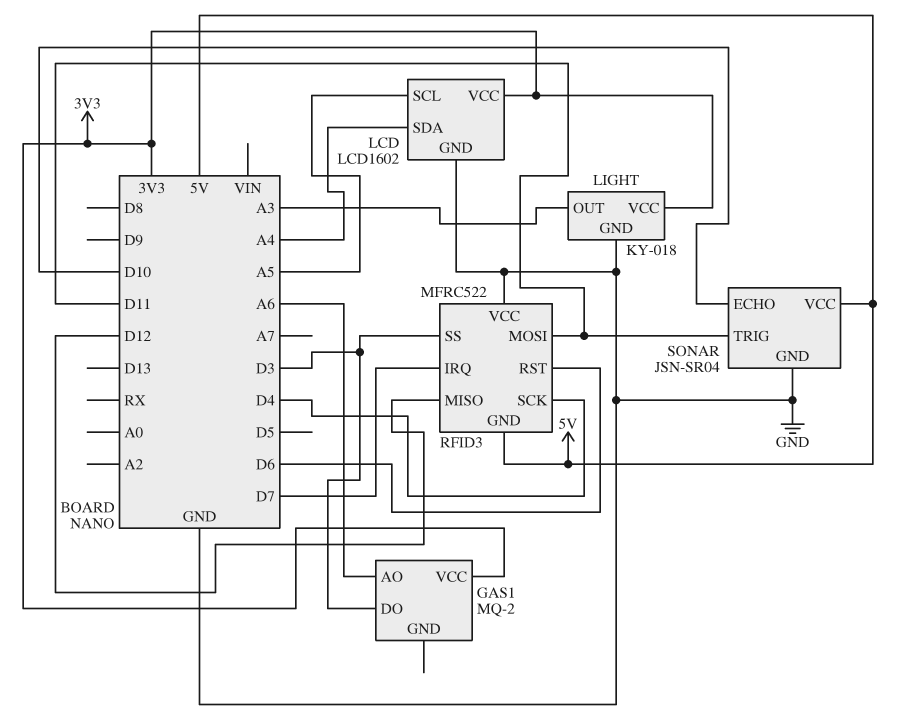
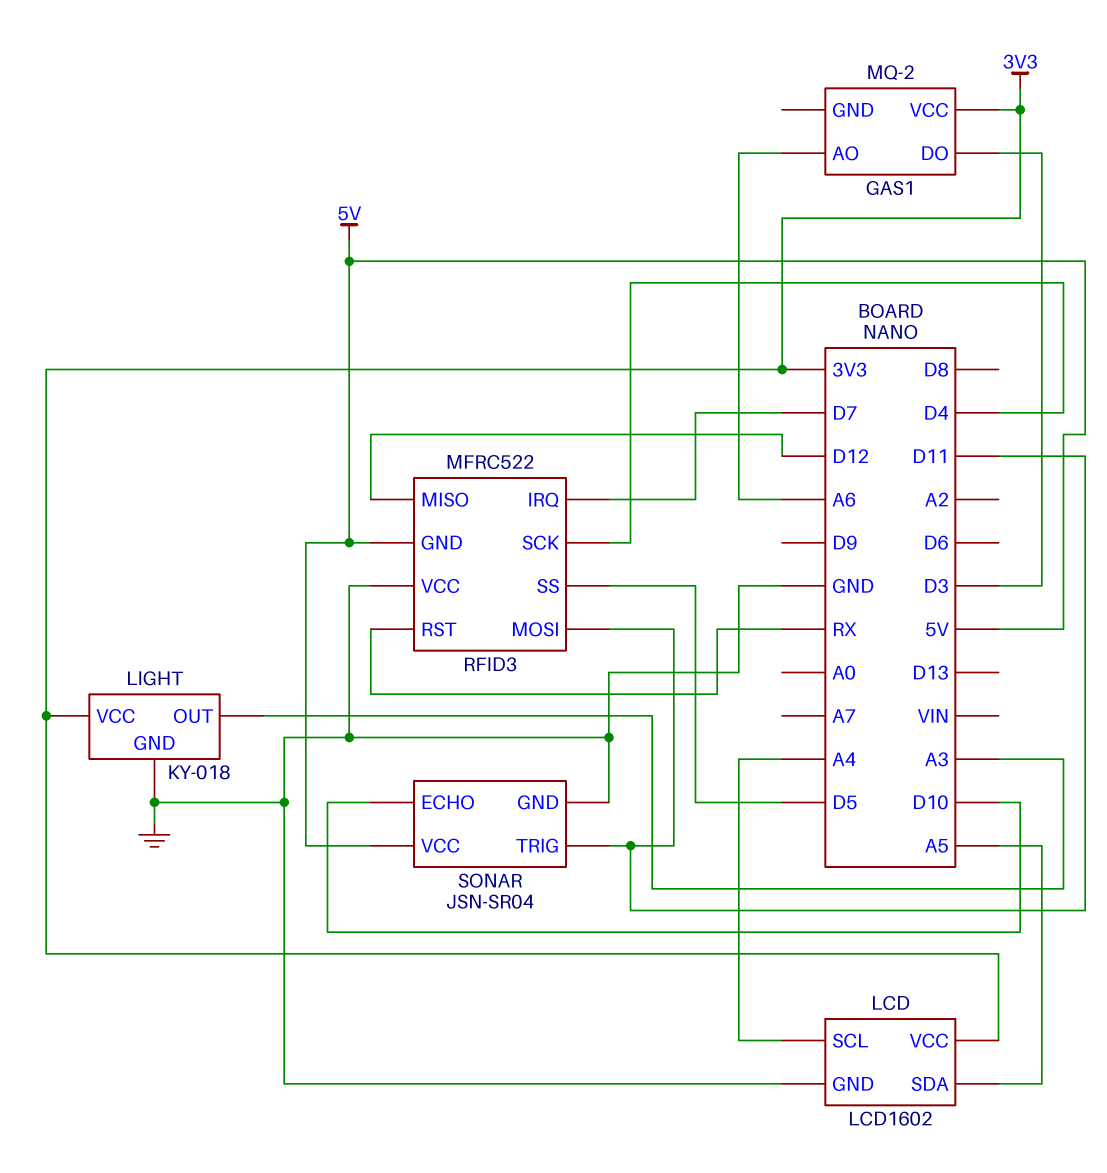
LCD pin SCL: A5 -> A4
LCD pin SDA: A4 -> A5
RFID3 pin RST: D6 -> RX
RFID3 pin SS: D3 -> D5

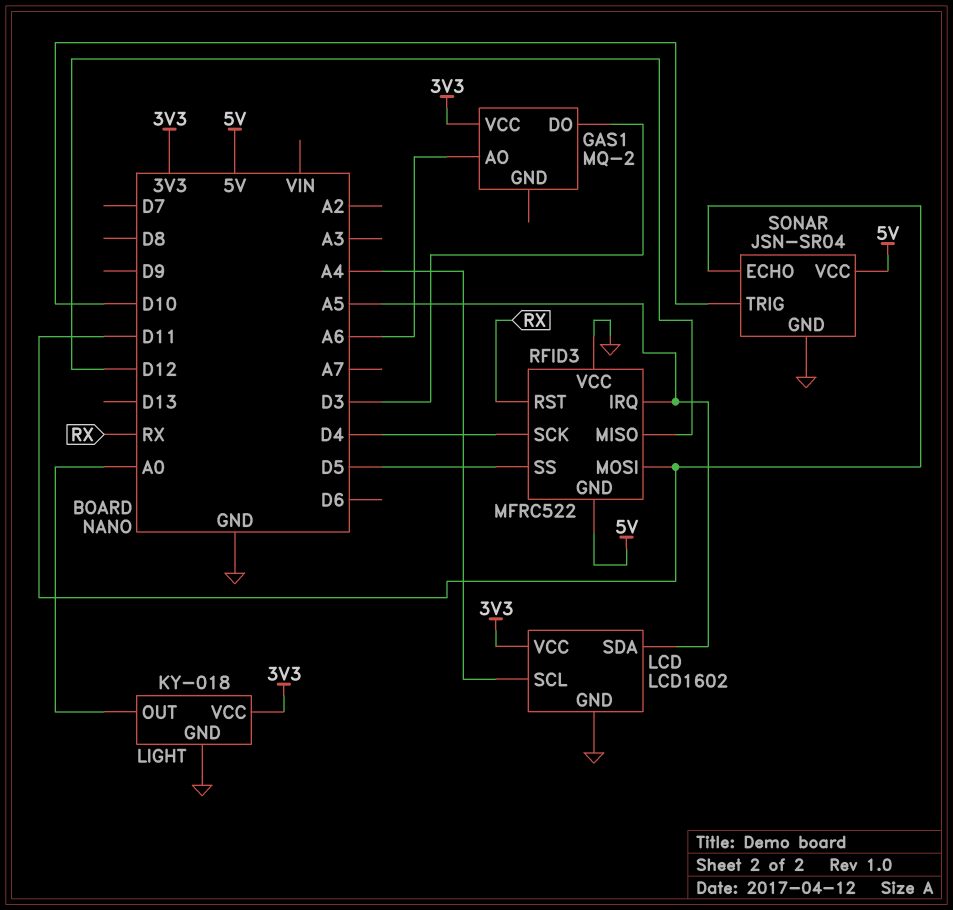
LIGHT pin OUT: A3 -> A0
RFID3 pin IRQ: D7 -> A5
SONAR pin ECHO: D10 -> D11
SONAR pin TRIG: D11 -> D10

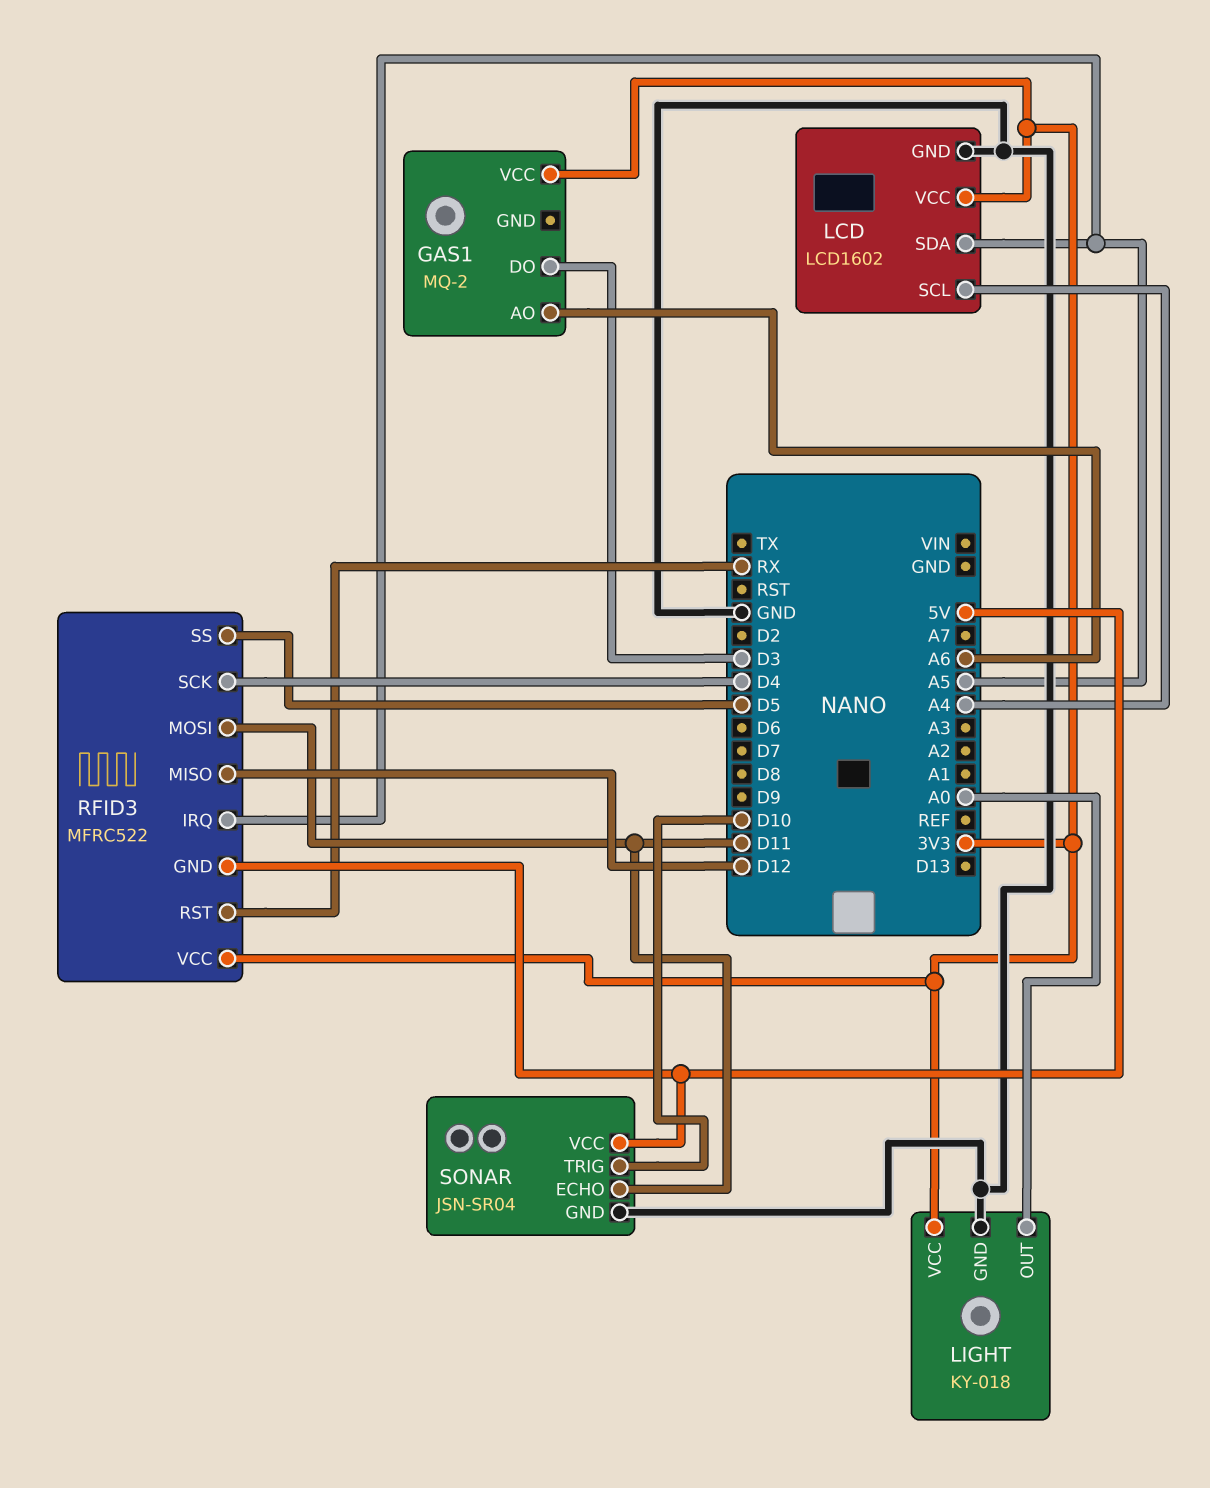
RFID3 pin VCC: GND -> 3V3

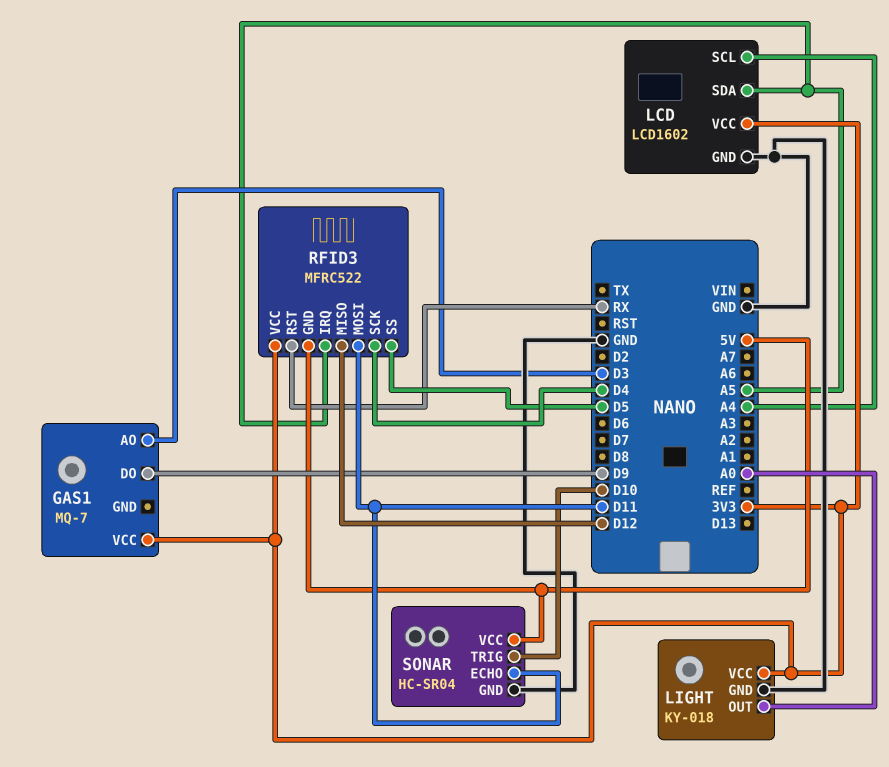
GAS1: MQ-2 -> MQ-7
GAS1 pin AO: A6 -> D3
GAS1 pin DO: D3 -> D9
SONAR: JSN-SR04 -> HC-SR04

